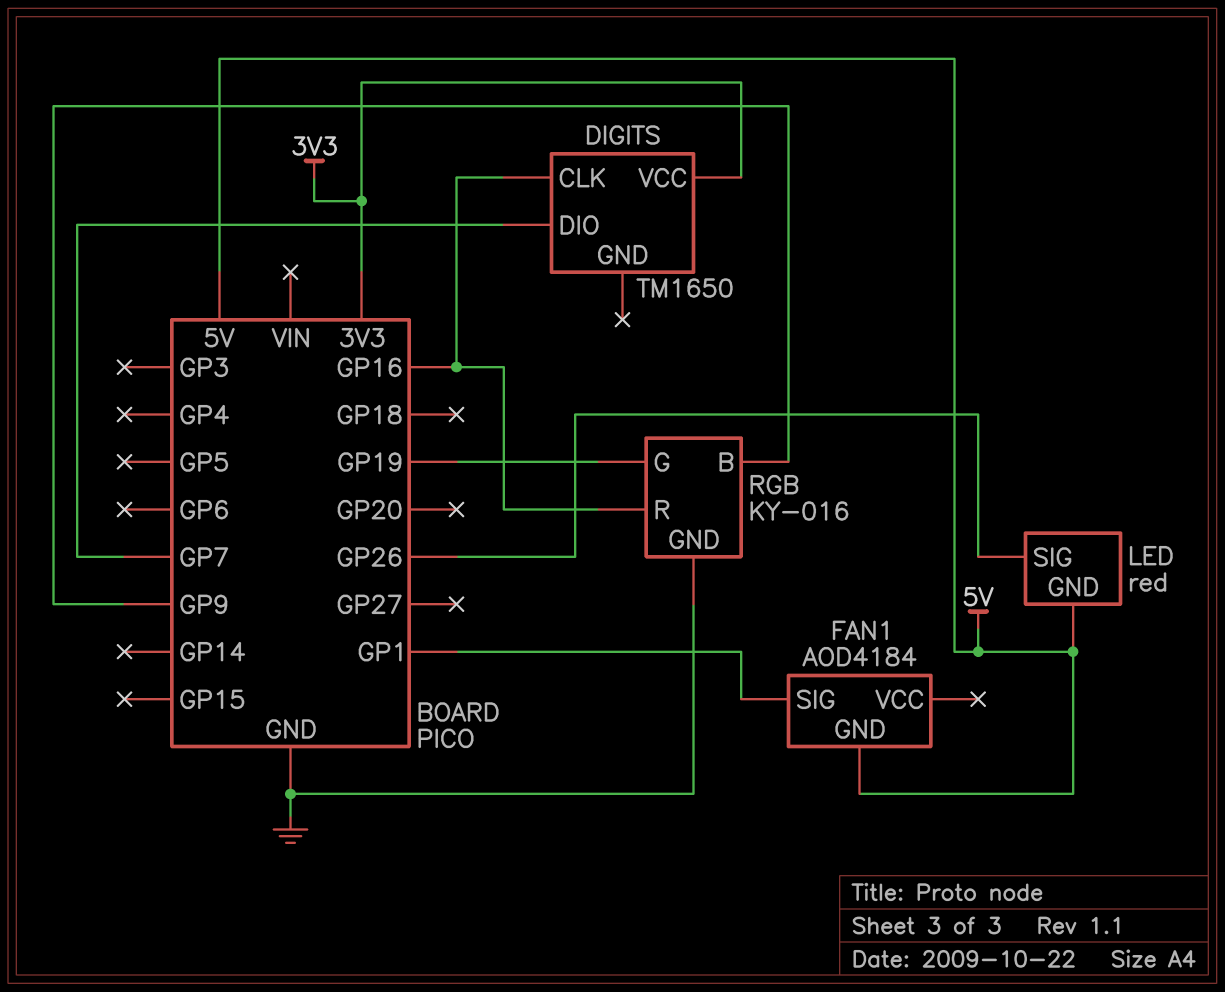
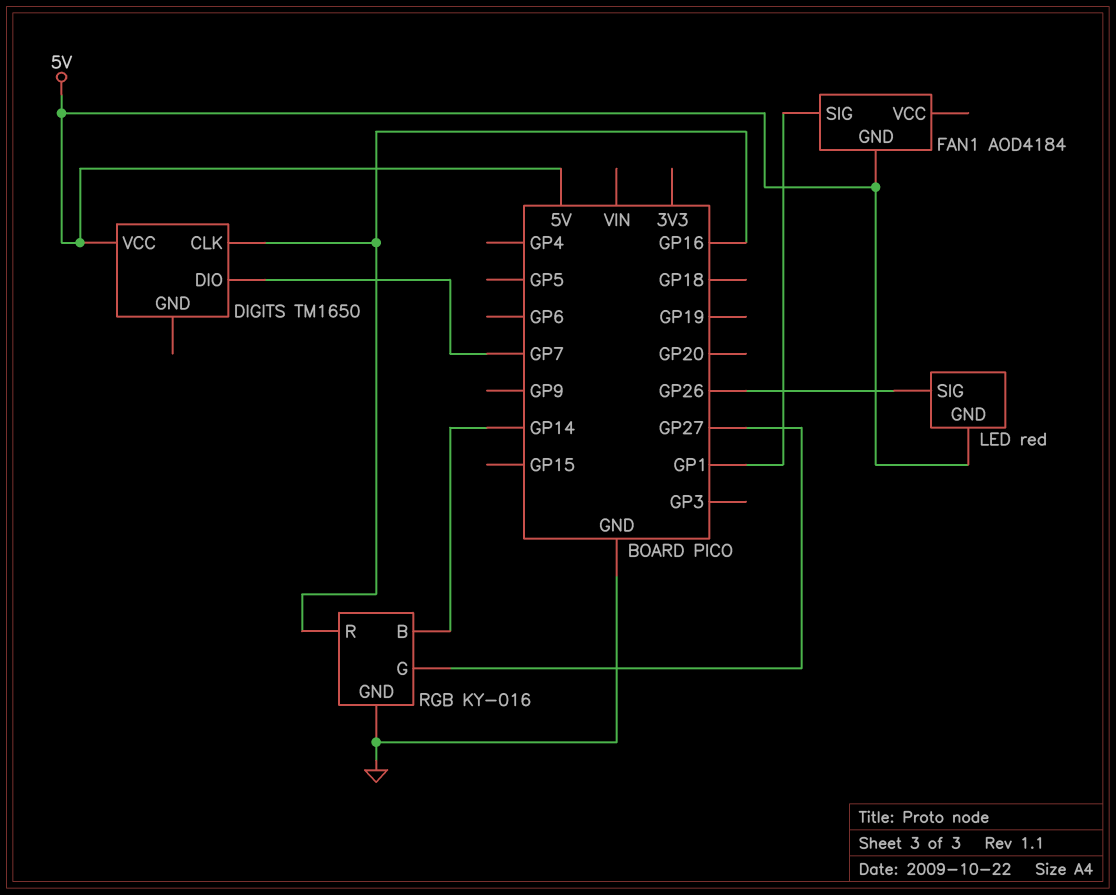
DIGITS pin VCC: 3V3 -> 5V
RGB pin B: GP9 -> GP14
RGB pin G: GP19 -> GP27

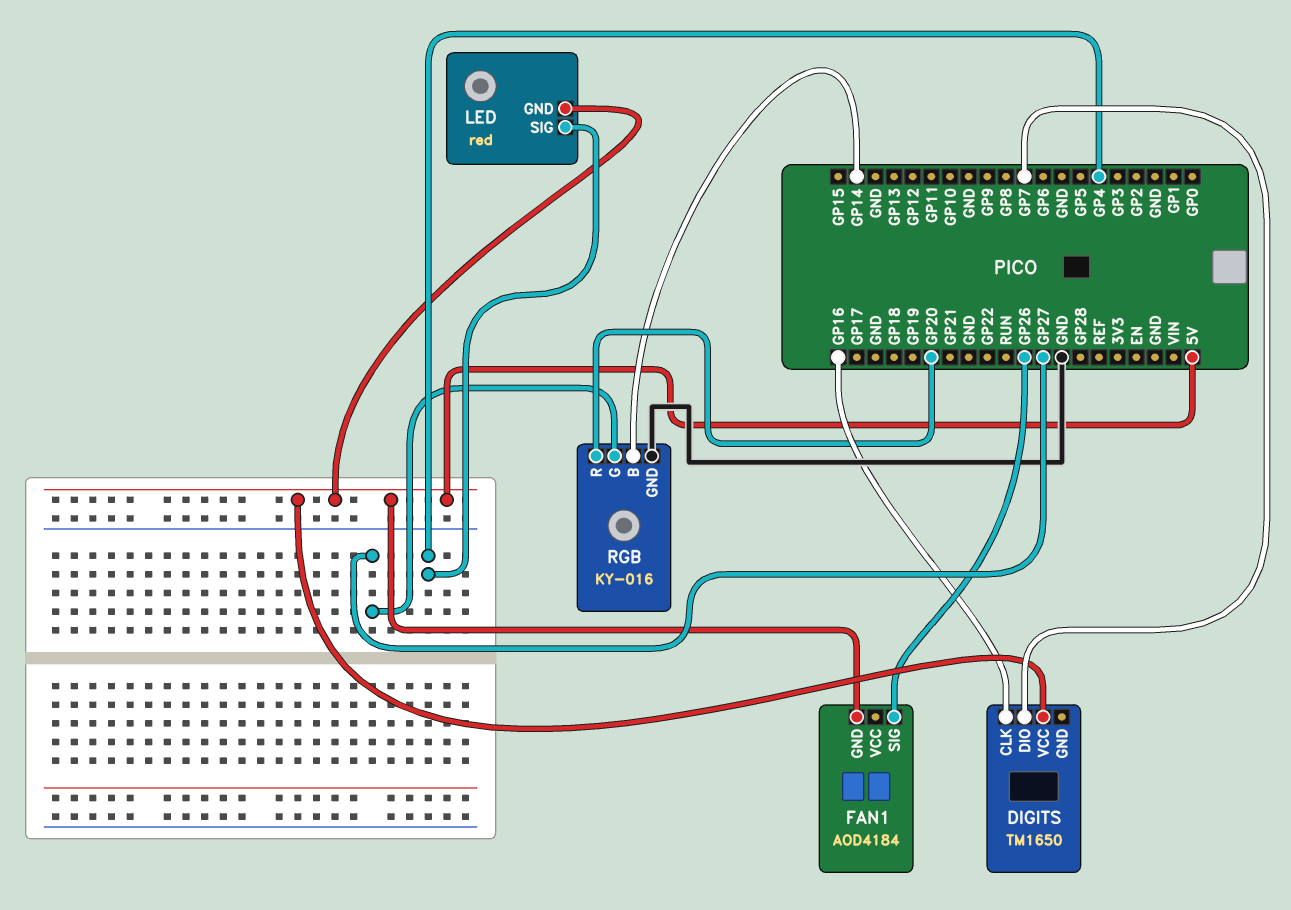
FAN1 pin SIG: GP1 -> GP26
LED pin SIG: GP26 -> GP4
RGB pin R: GP16 -> GP20

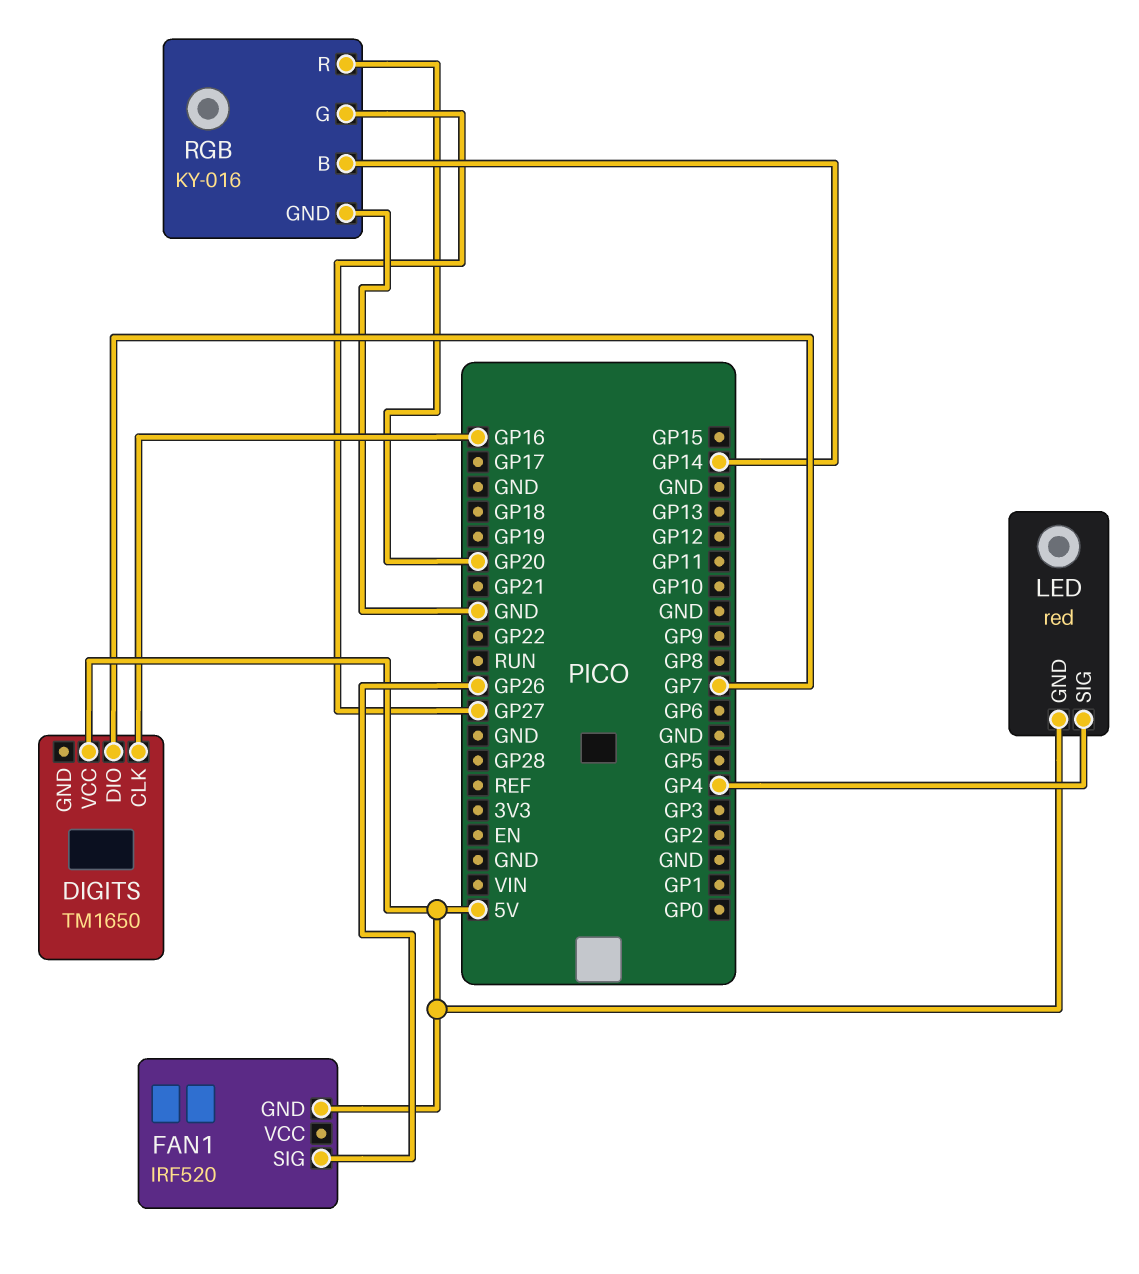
FAN1: AOD4184 -> IRF520

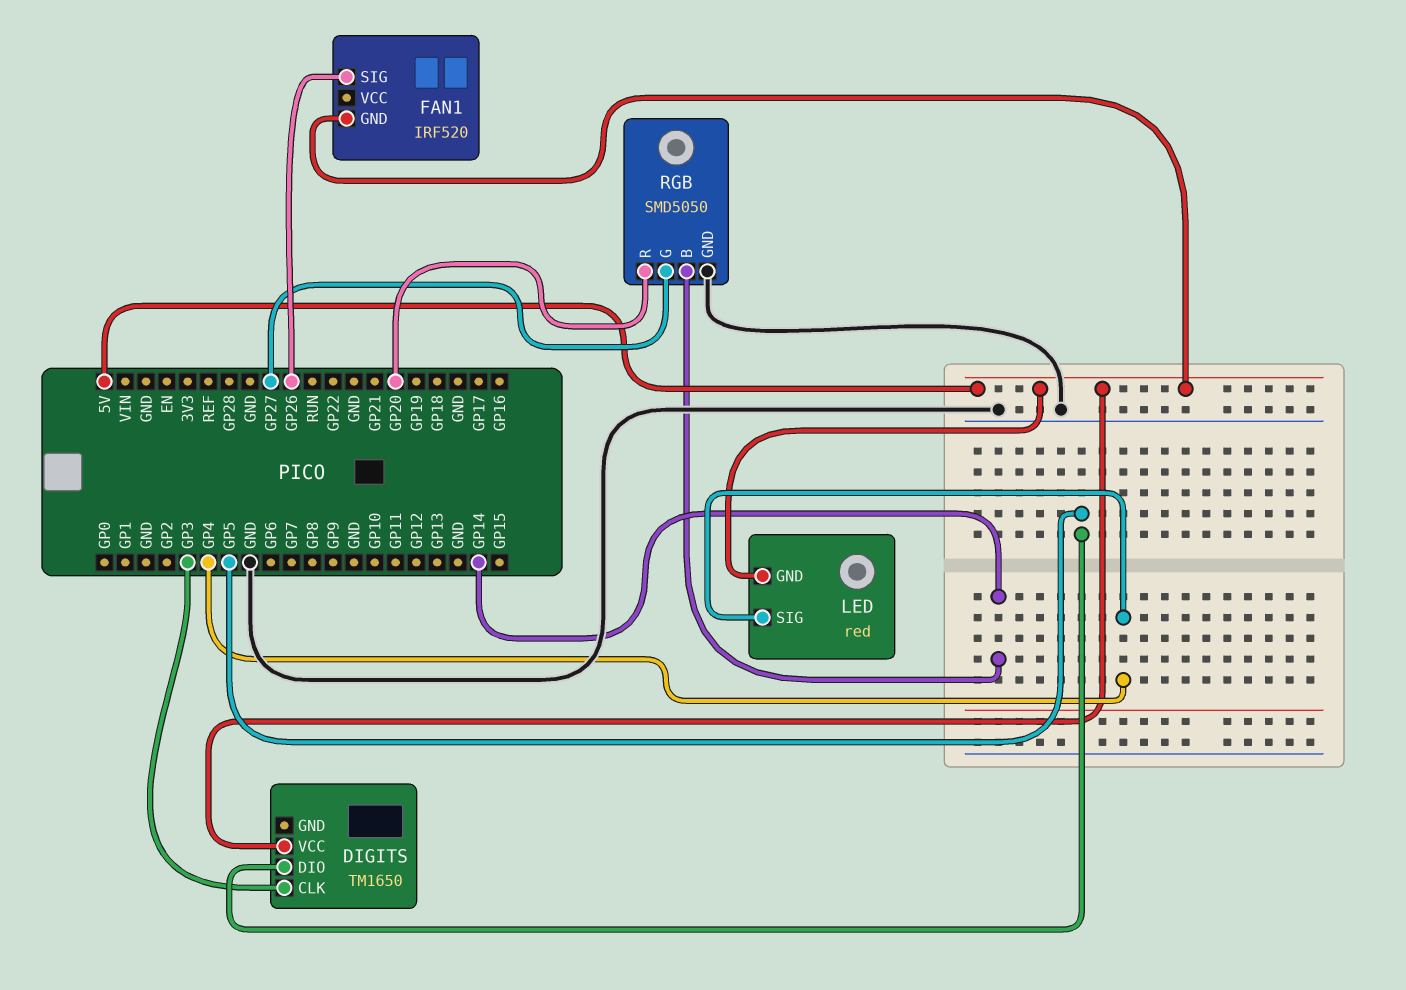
DIGITS pin CLK: GP16 -> GP3
DIGITS pin DIO: GP7 -> GP5
RGB: KY-016 -> SMD5050

